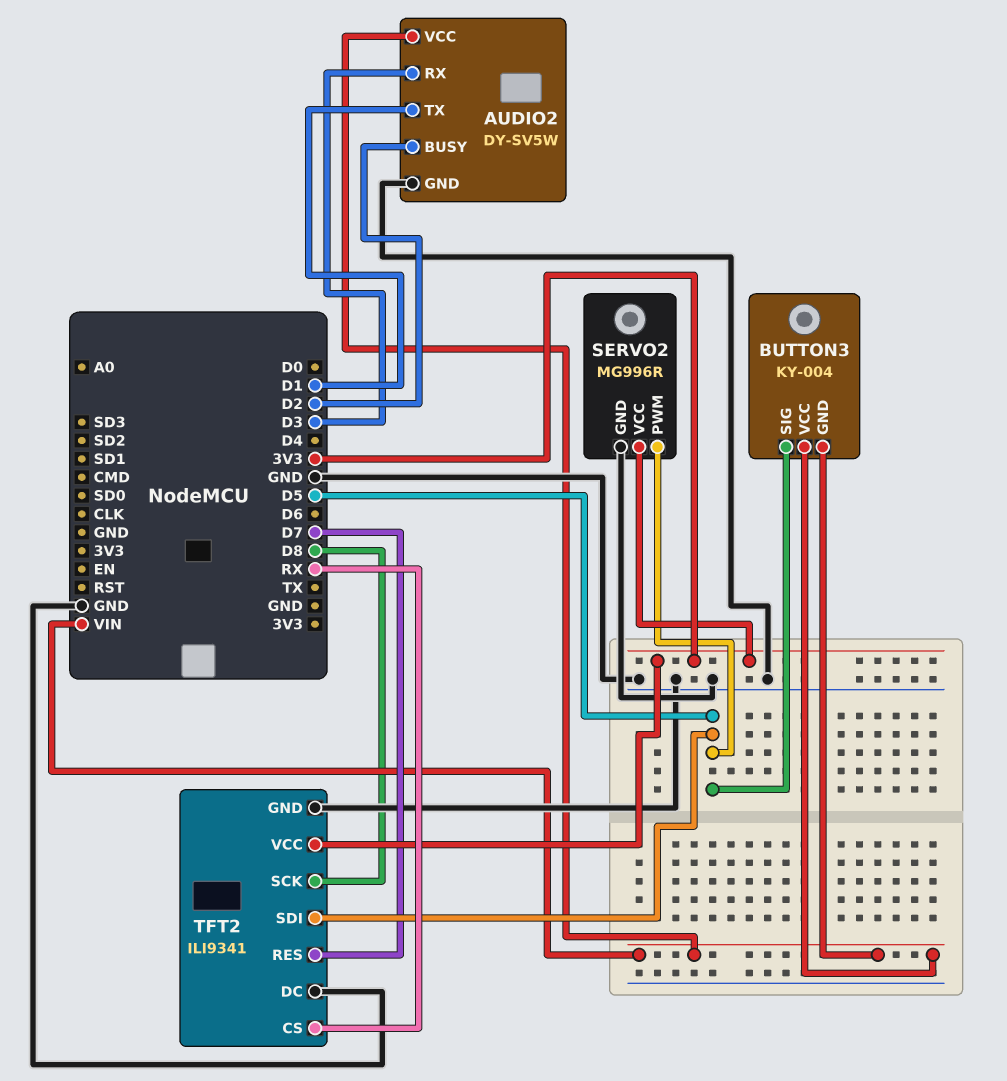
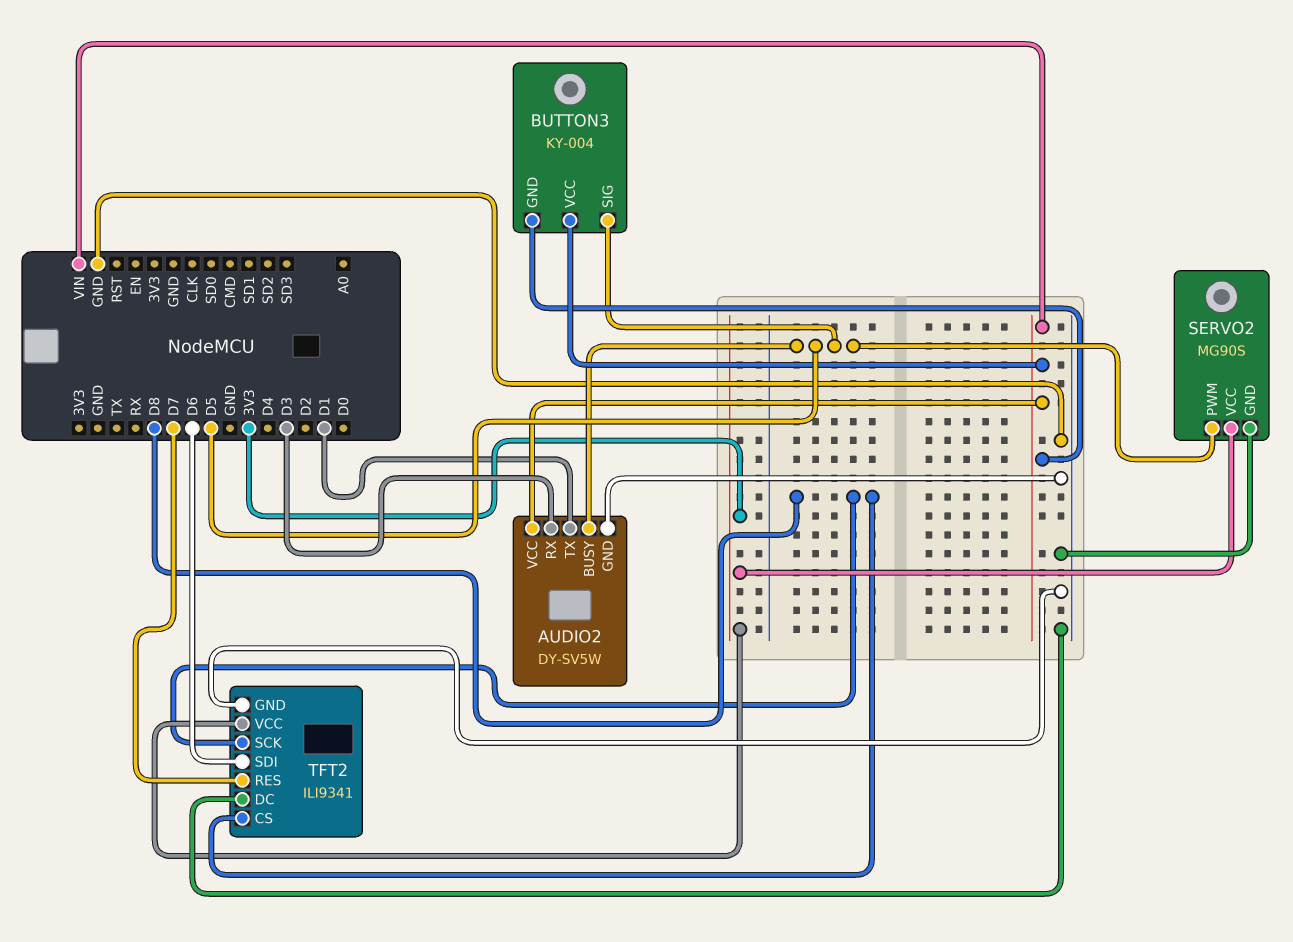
AUDIO2 pin BUSY: D2 -> D5
SERVO2: MG996R -> MG90S
TFT2 pin CS: RX -> D8
TFT2 pin SDI: D5 -> D6

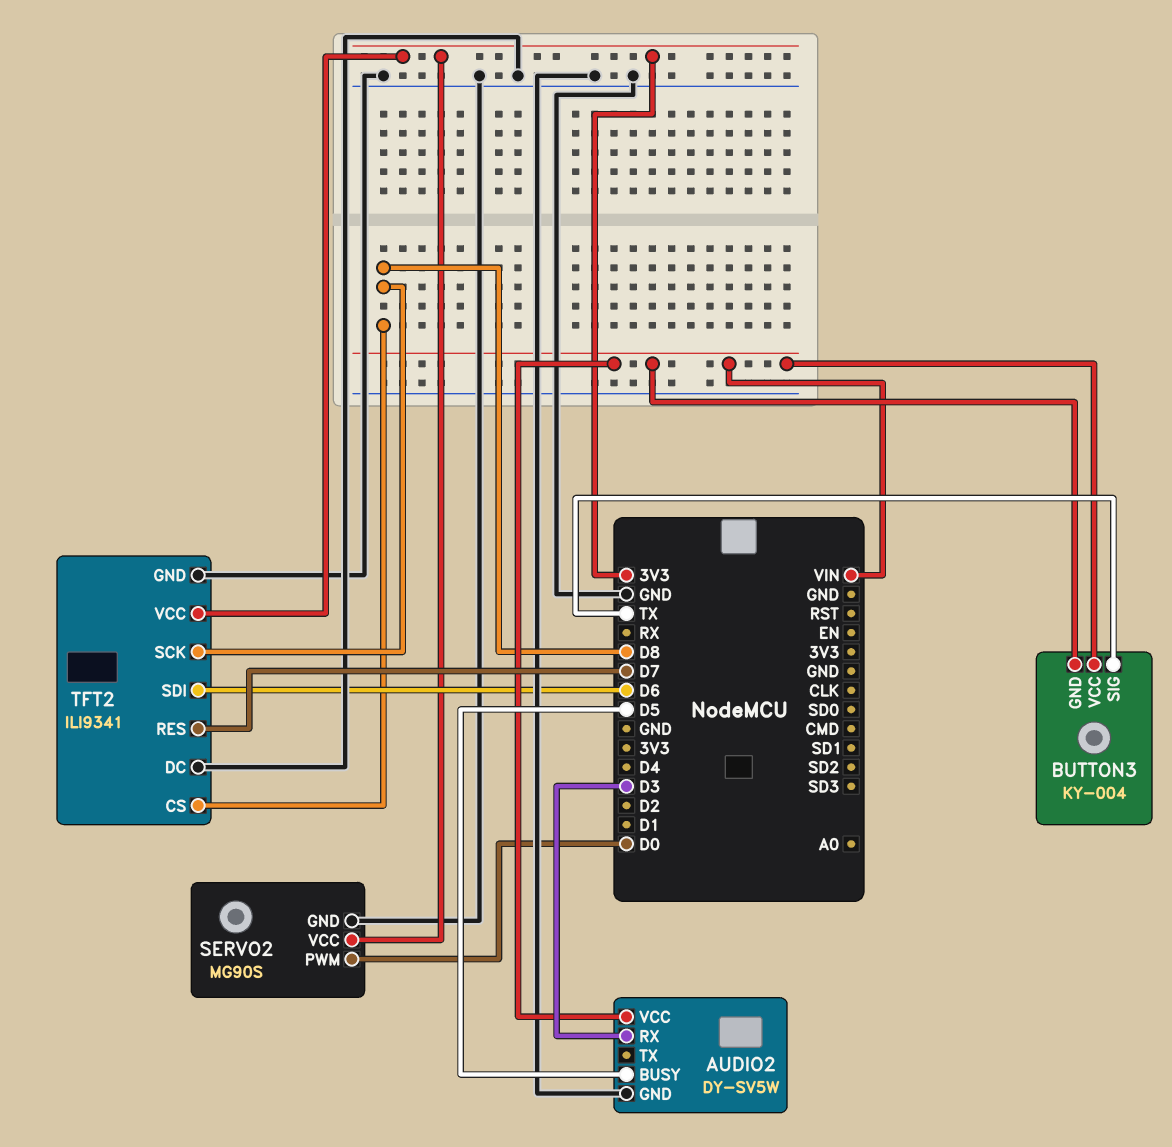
AUDIO2 pin TX: D1 -> none
BUTTON3 pin SIG: D5 -> TX
SERVO2 pin PWM: D5 -> D0

